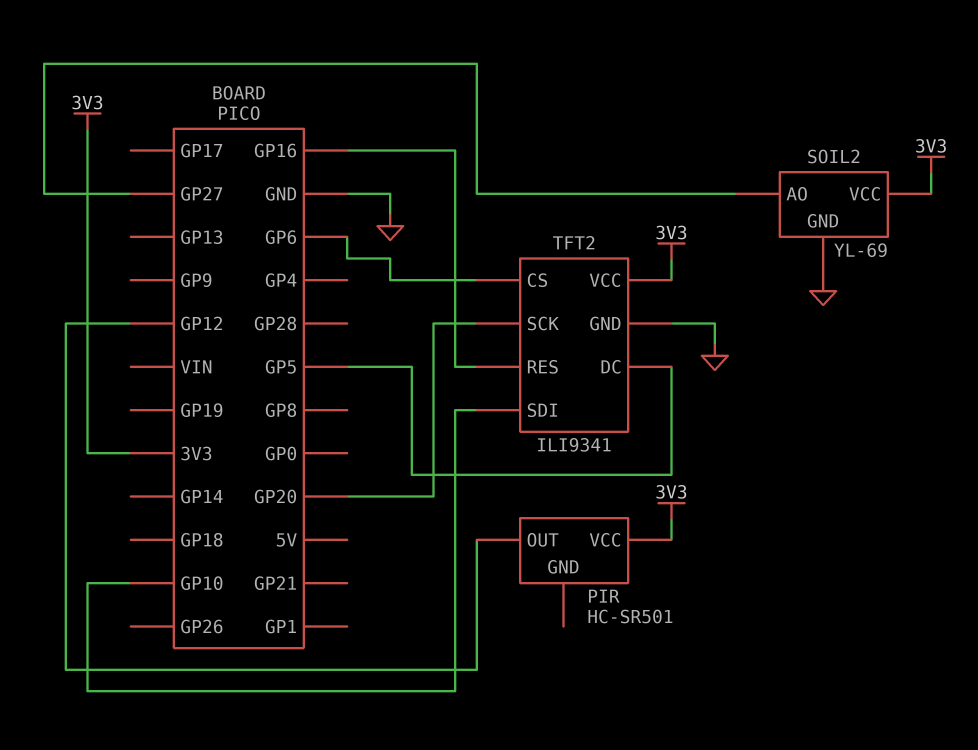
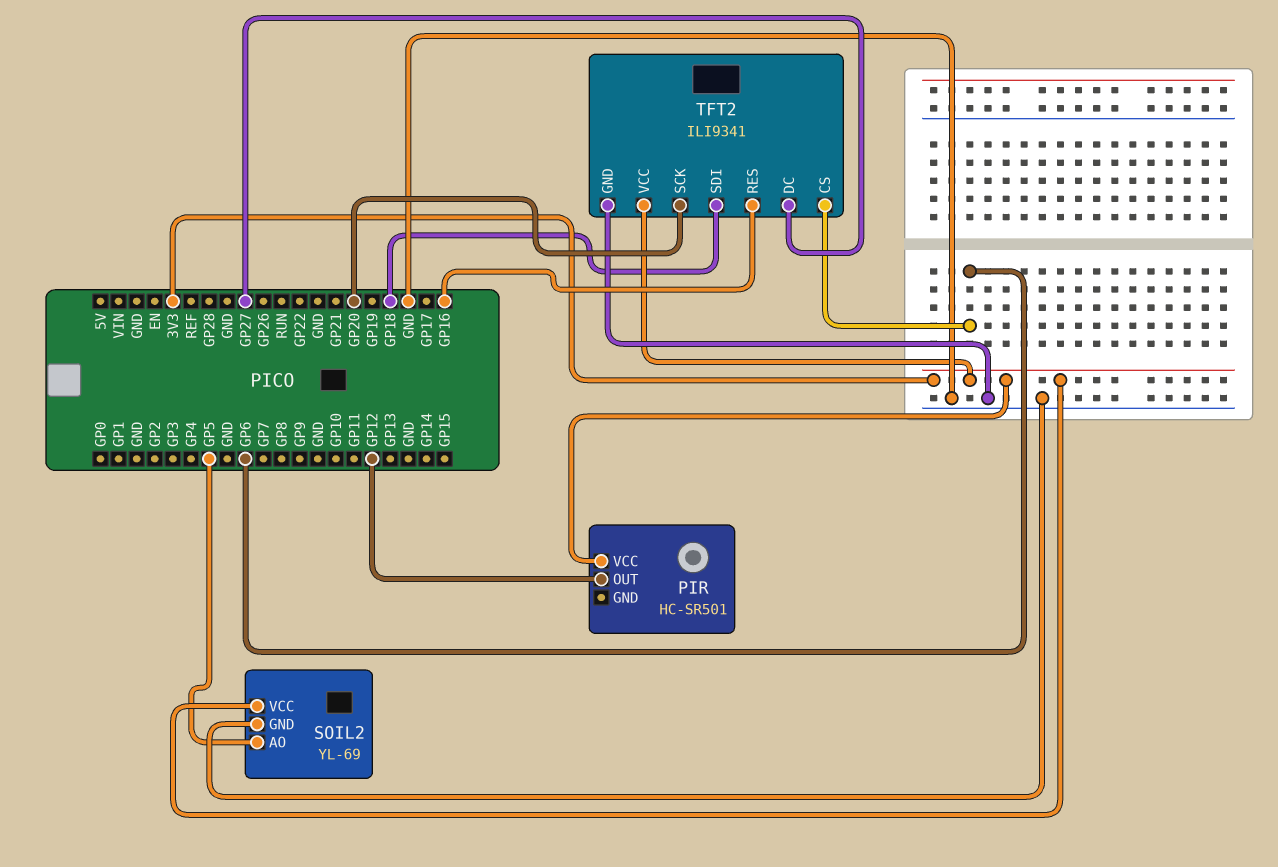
SOIL2 pin AO: GP27 -> GP5
TFT2 pin DC: GP5 -> GP27
TFT2 pin SDI: GP10 -> GP18

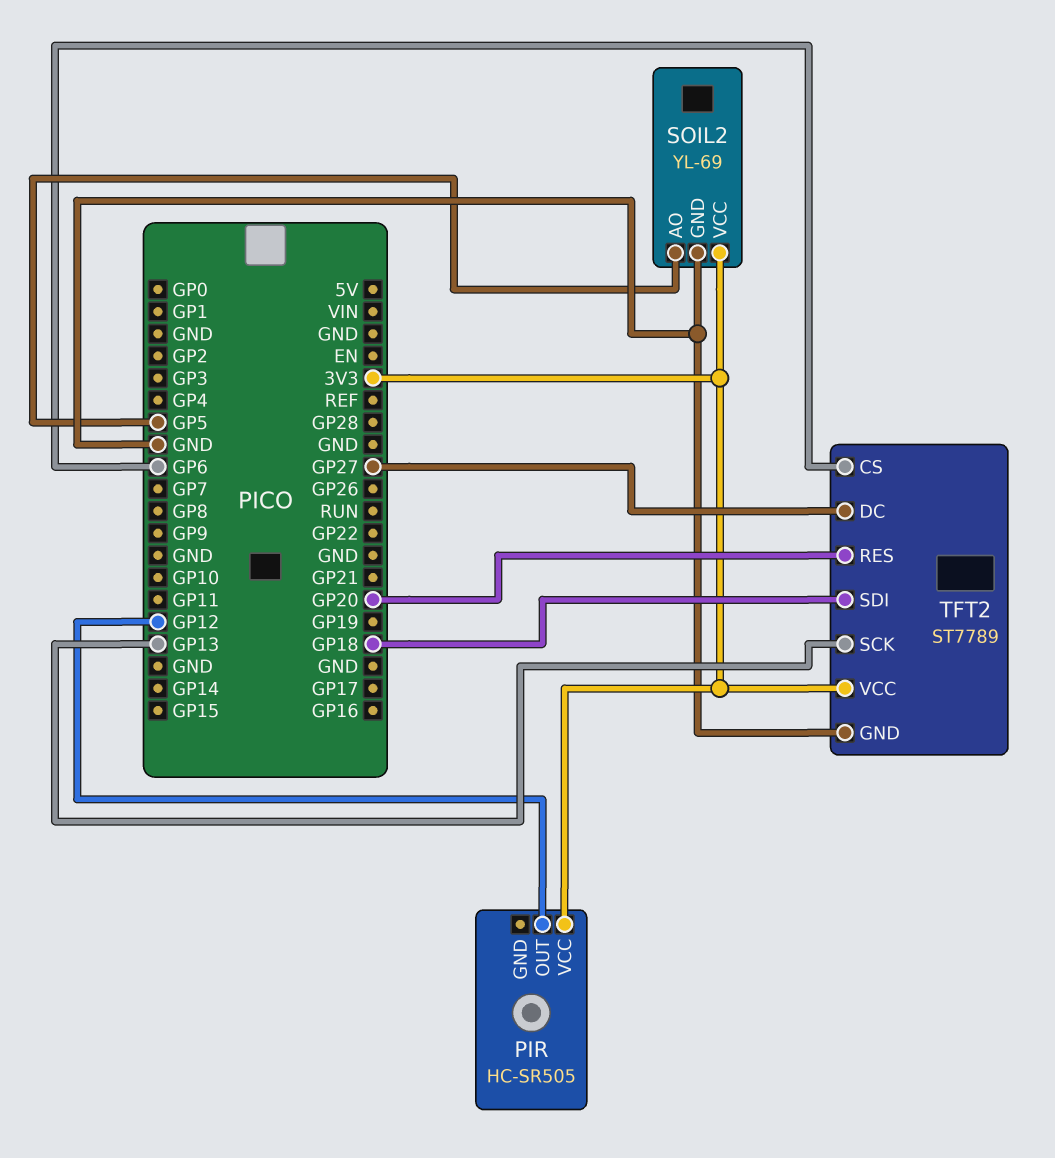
PIR: HC-SR501 -> HC-SR505
TFT2: ILI9341 -> ST7789
TFT2 pin RES: GP16 -> GP20
TFT2 pin SCK: GP20 -> GP13

